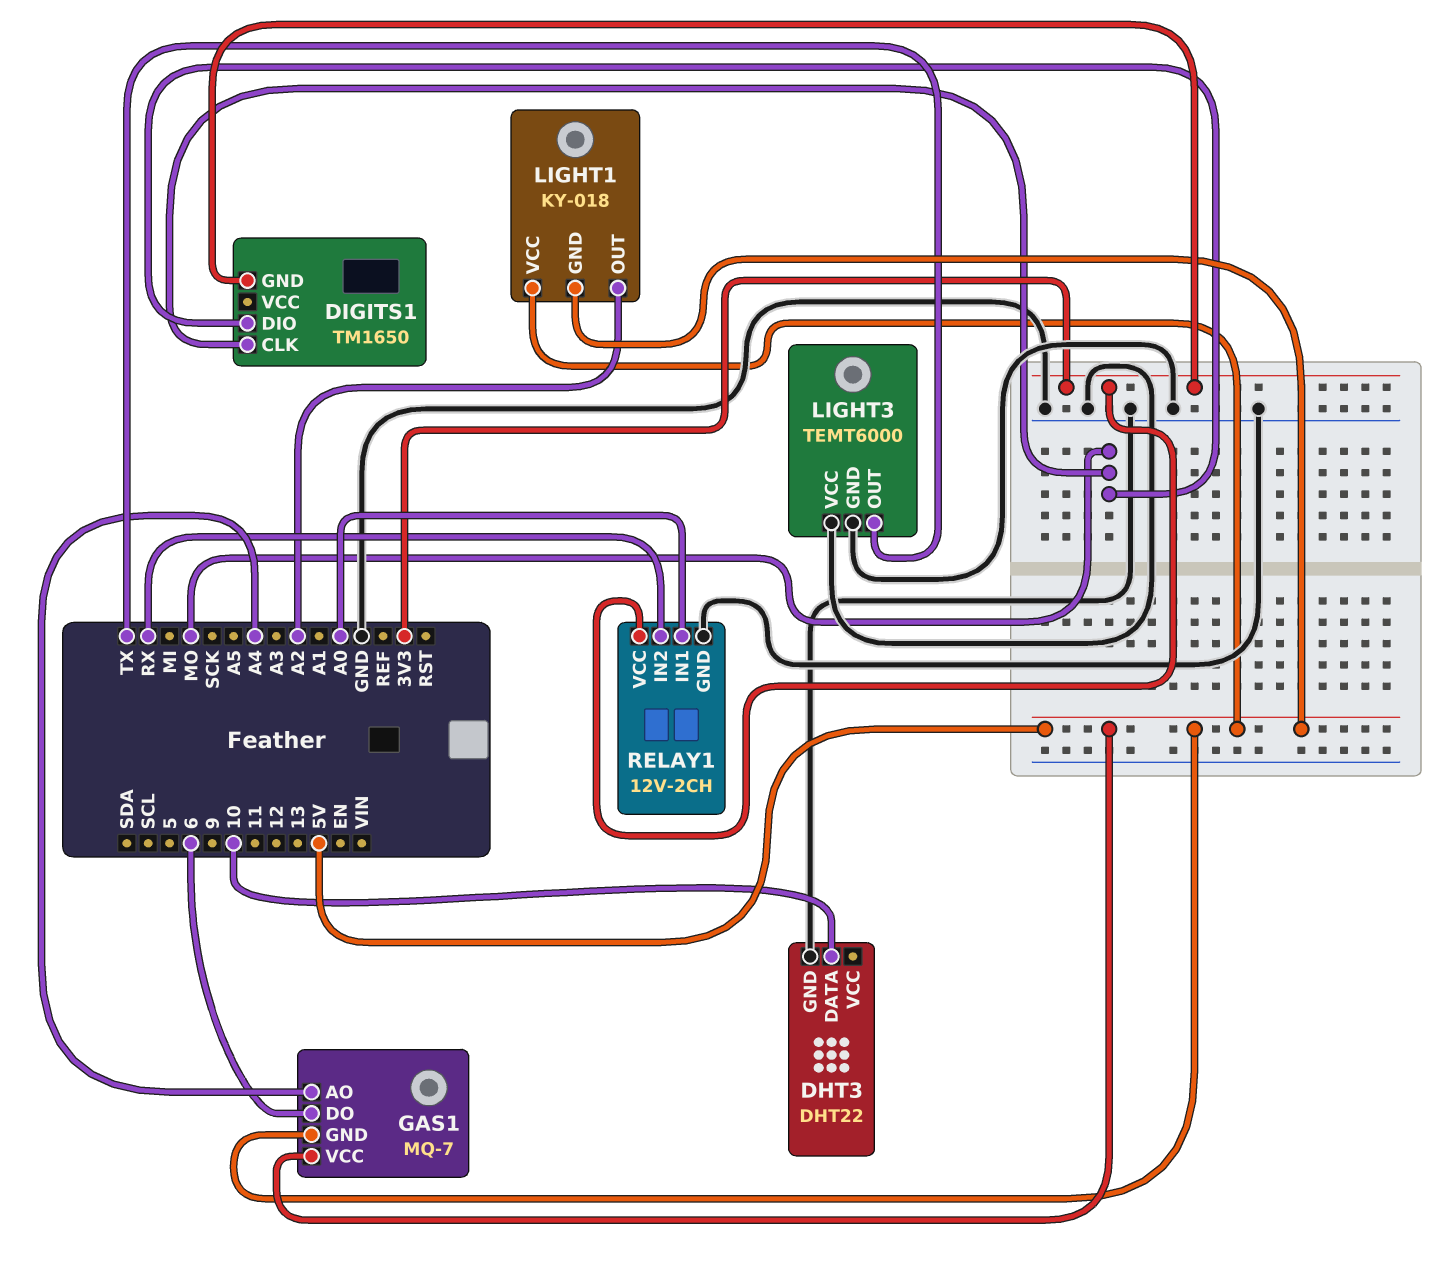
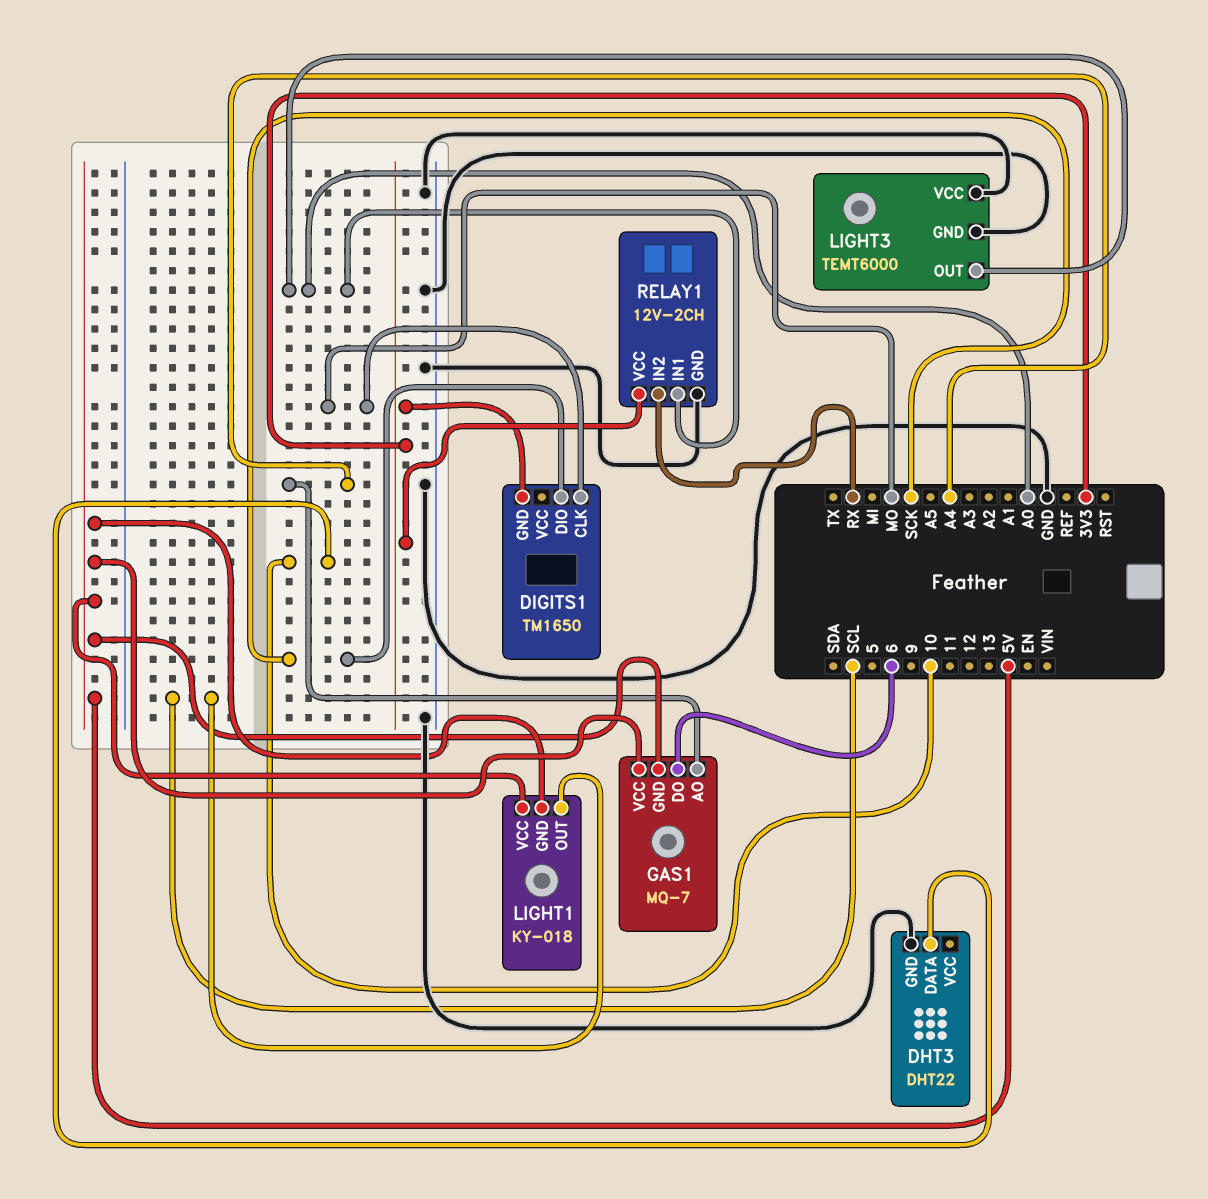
DIGITS1 pin DIO: MO -> SCK
LIGHT1 pin OUT: A2 -> SCL
LIGHT3 pin OUT: TX -> A0

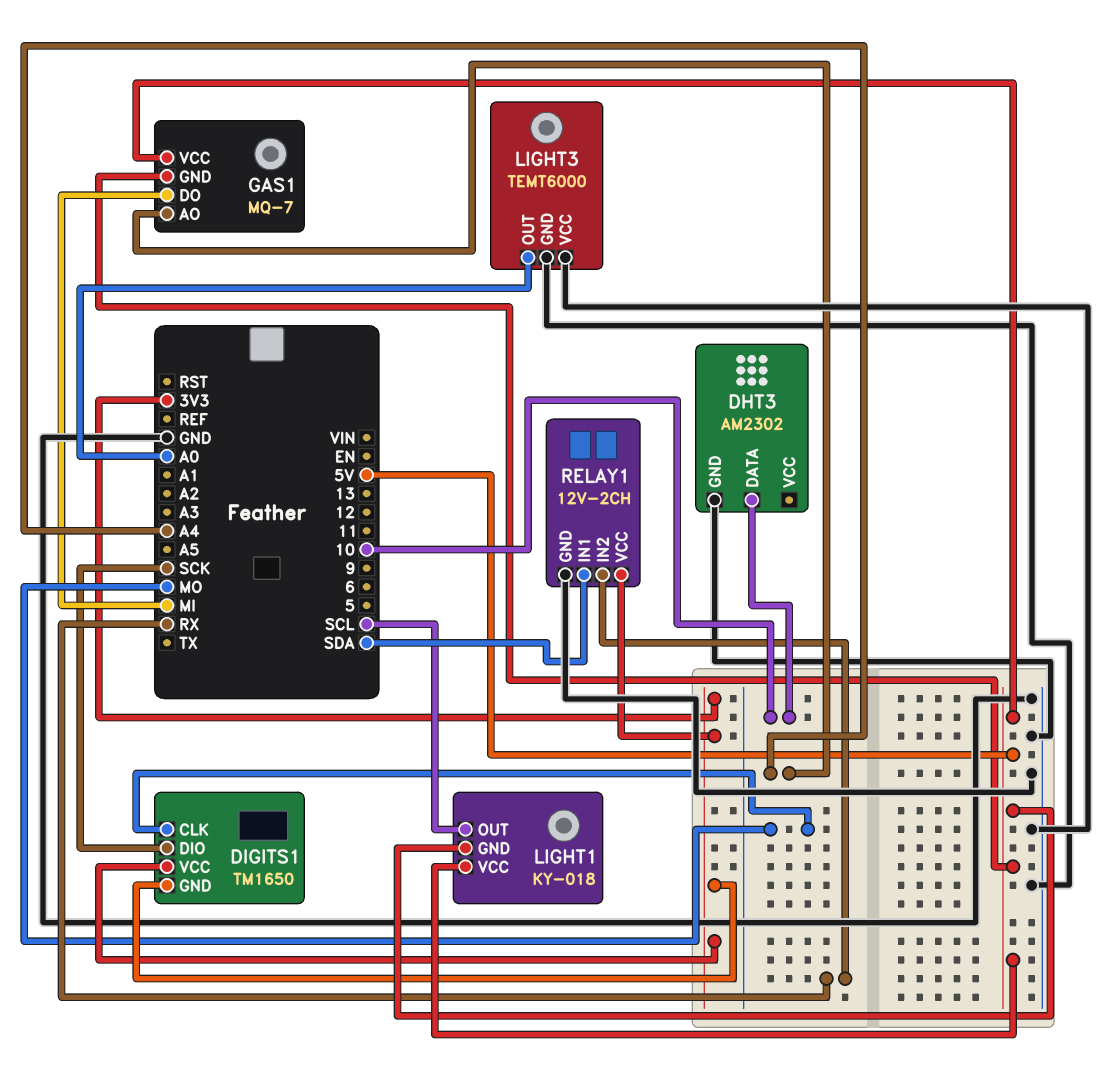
DHT3: DHT22 -> AM2302
DIGITS1 pin VCC: none -> 3V3
GAS1 pin DO: 6 -> MI
RELAY1 pin IN1: A0 -> SDA

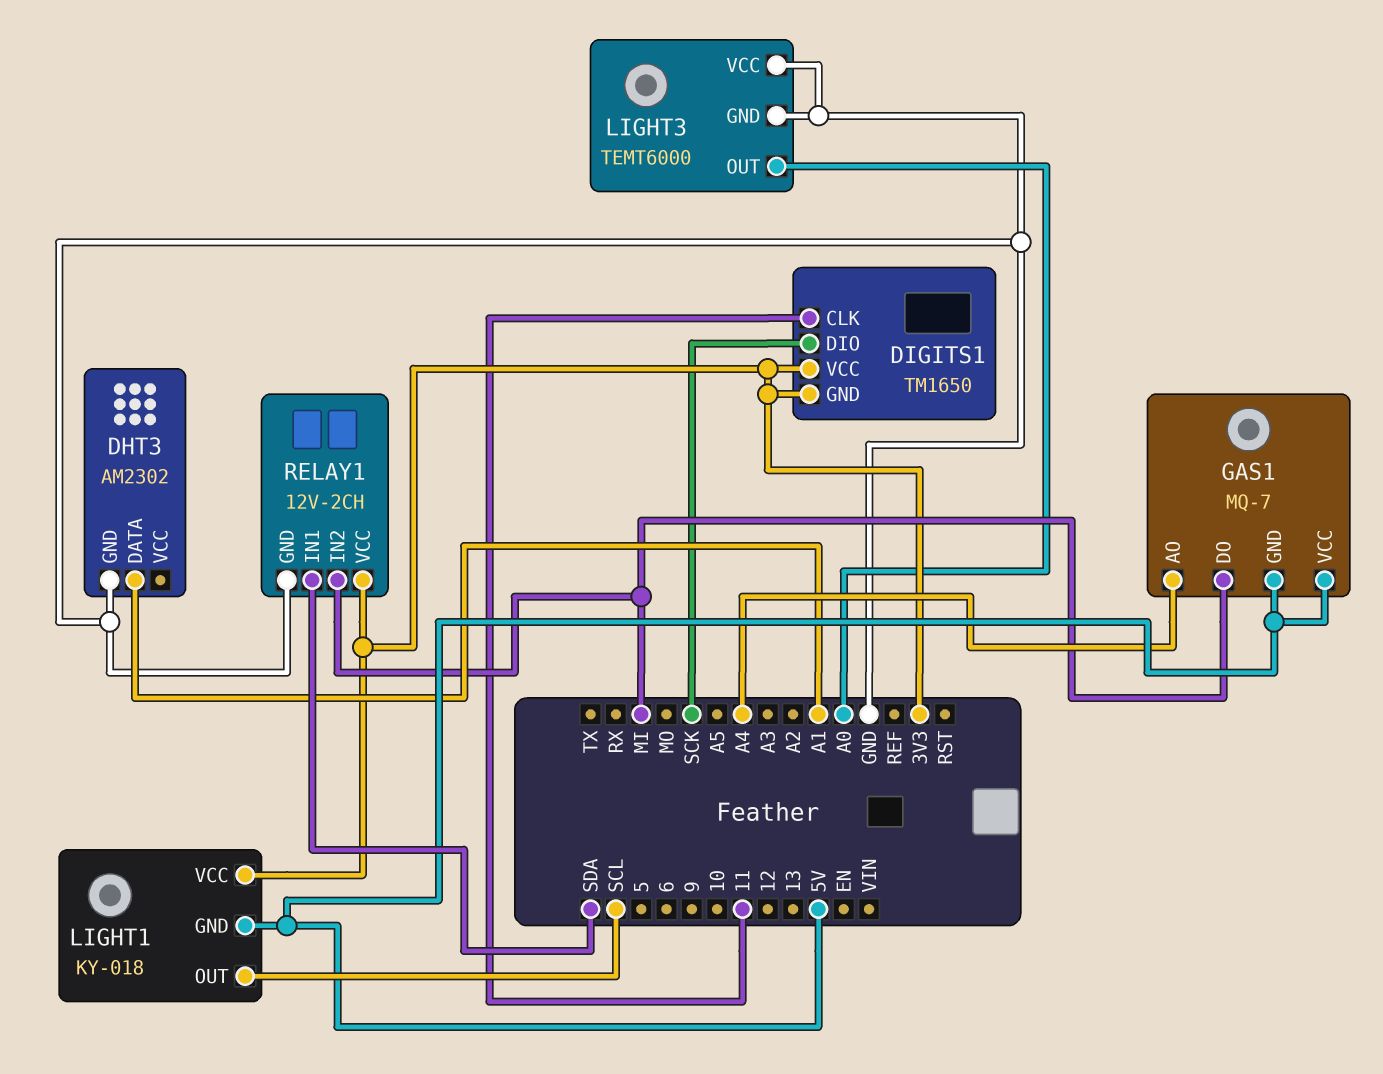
DHT3 pin DATA: 10 -> A1
DIGITS1 pin CLK: MO -> 11
LIGHT1 pin VCC: 5V -> 3V3
RELAY1 pin IN2: RX -> MI

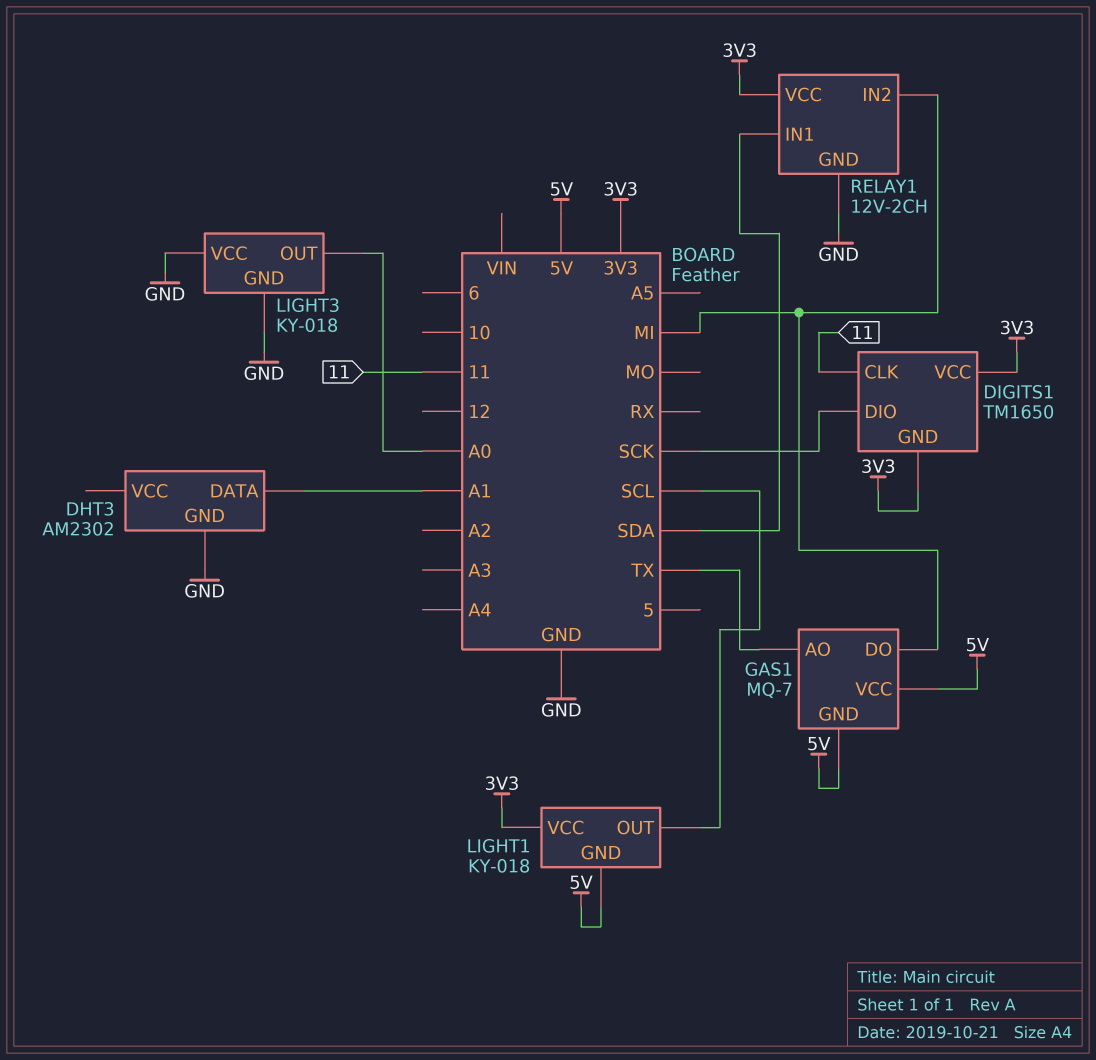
GAS1 pin AO: A4 -> TX
LIGHT3: TEMT6000 -> KY-018

